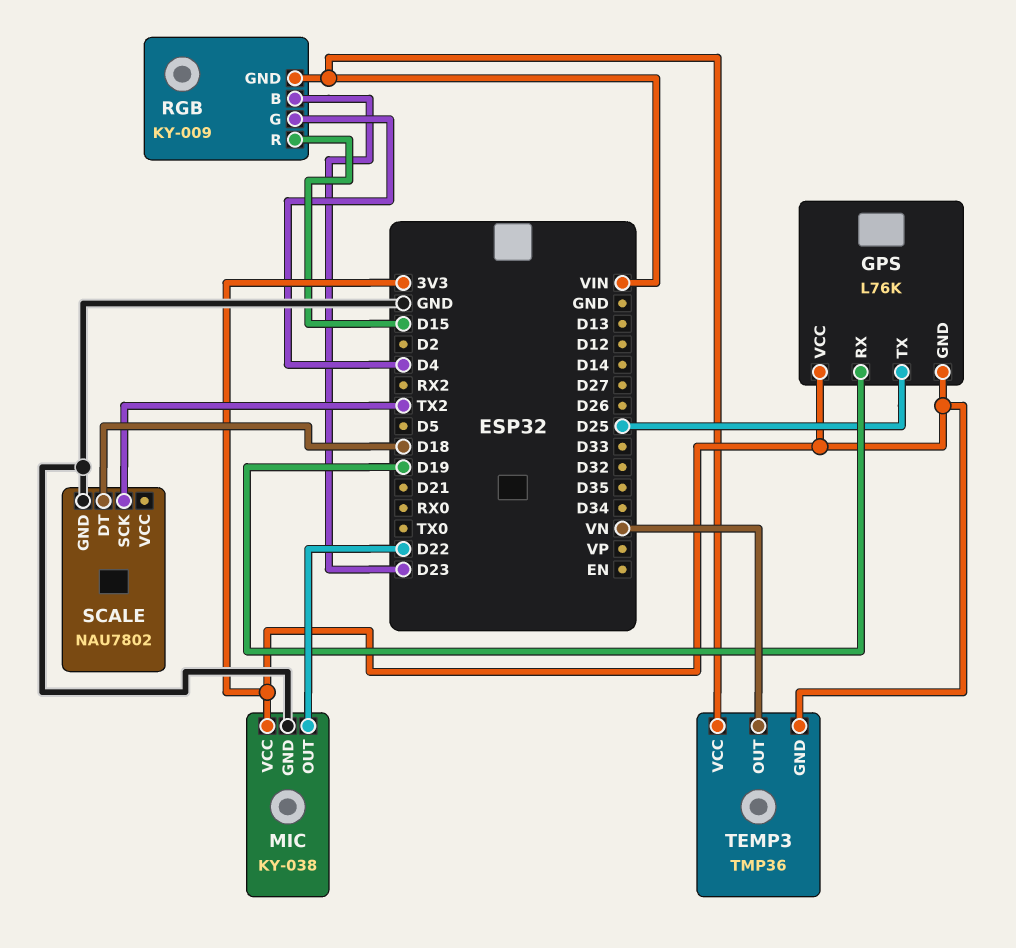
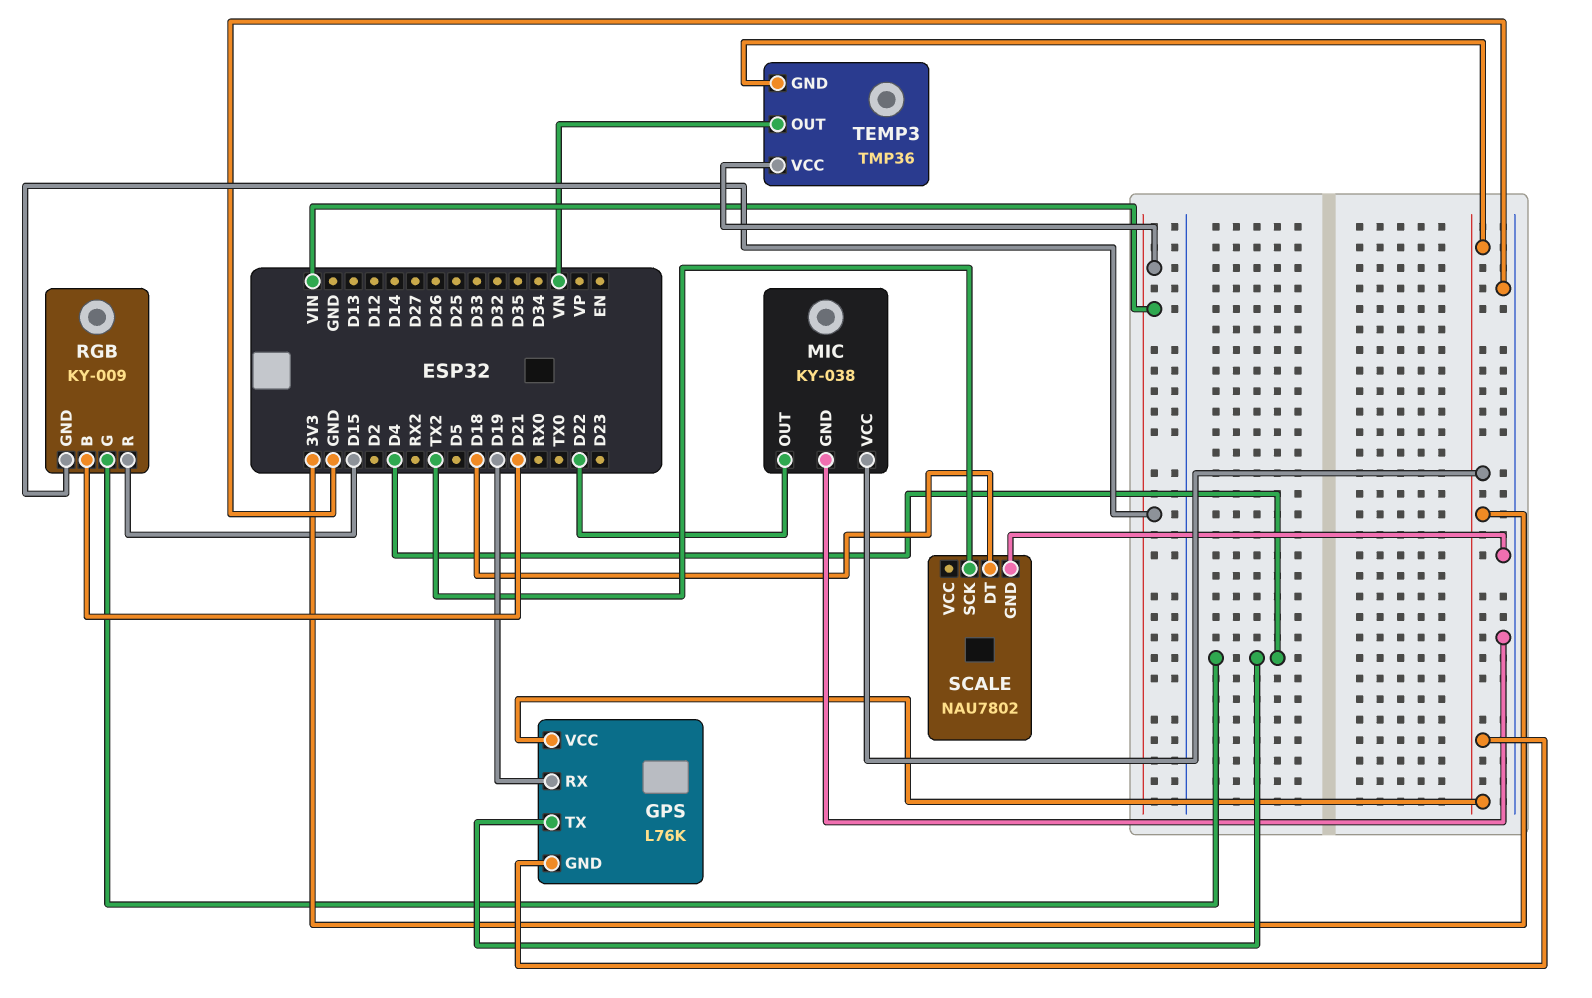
GPS pin TX: D25 -> D4
RGB pin B: D23 -> D21

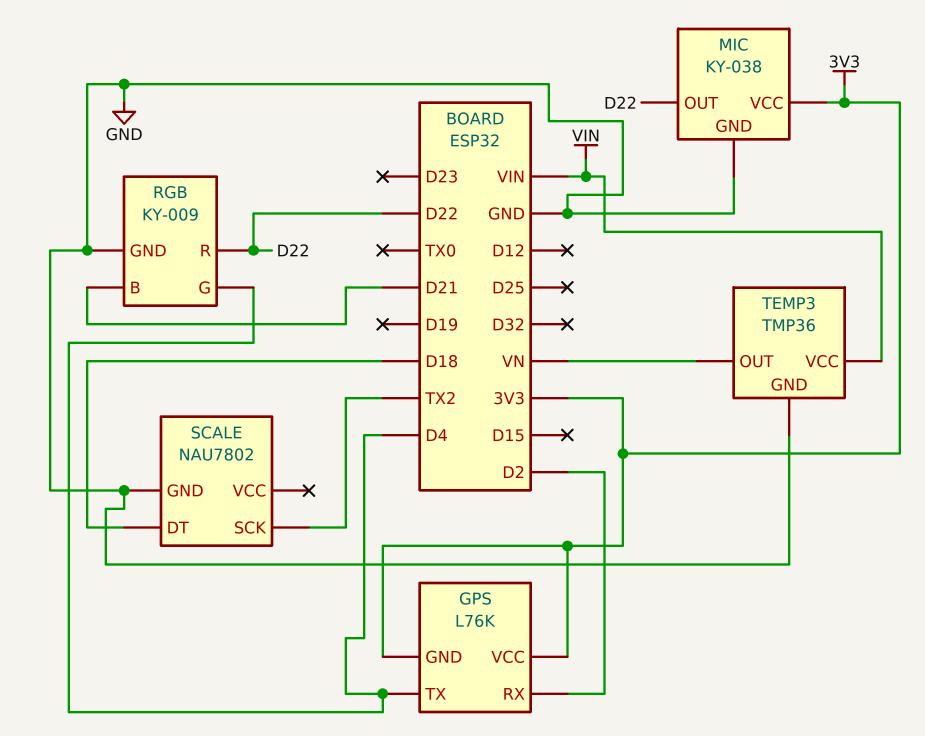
GPS pin RX: D19 -> D2
RGB pin GND: VIN -> GND
RGB pin R: D15 -> D22
TEMP3 pin GND: 3V3 -> GND

